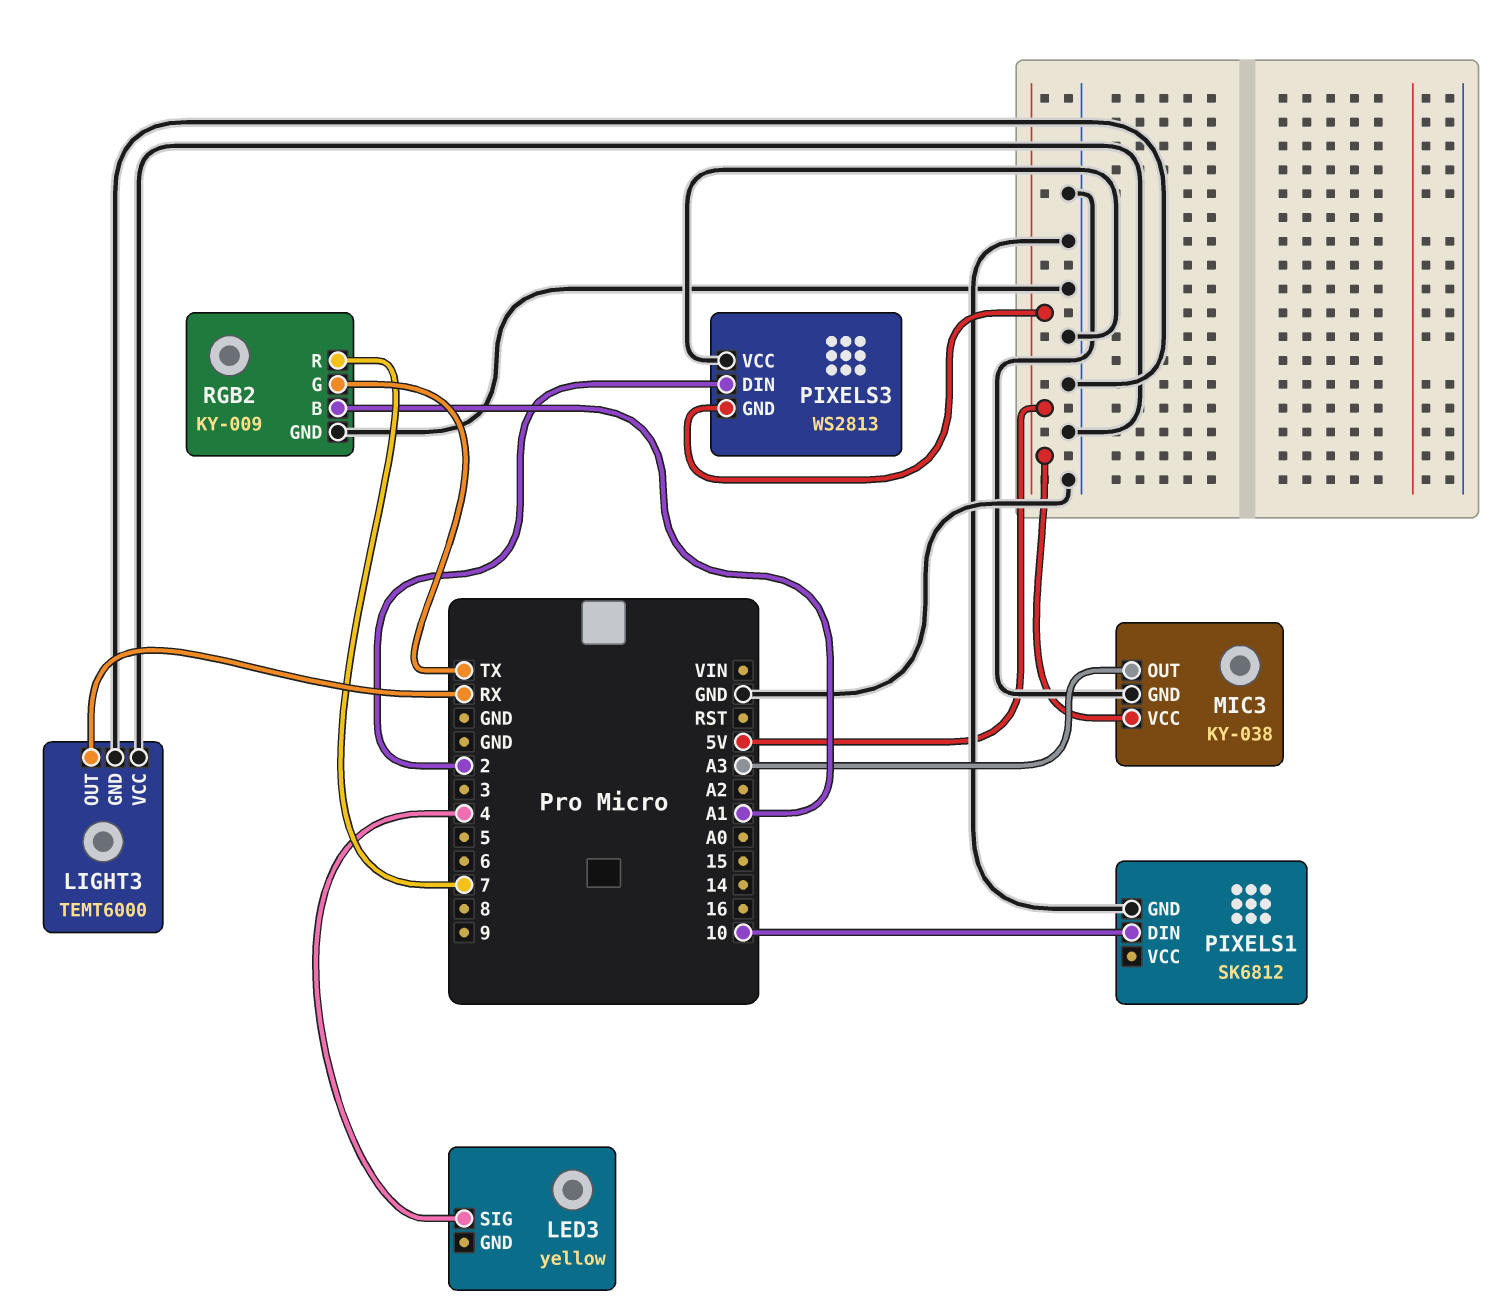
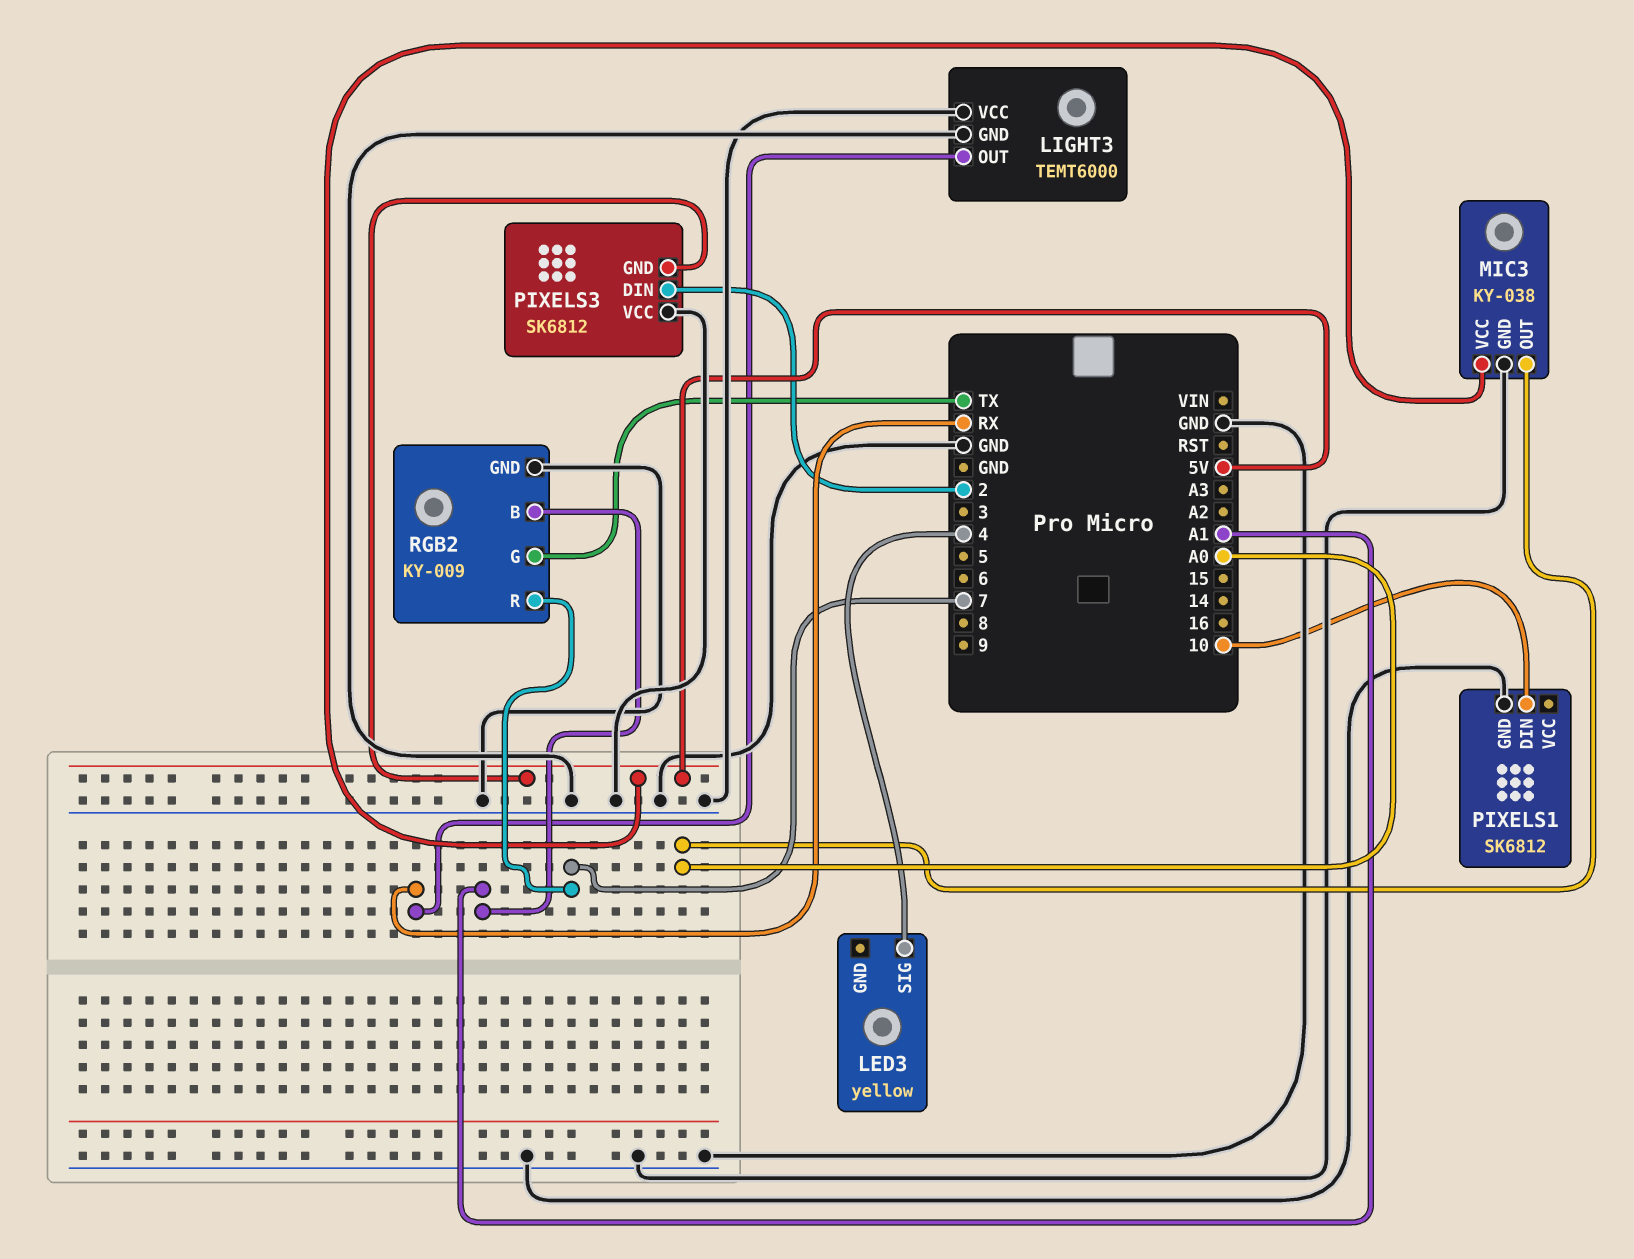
MIC3 pin OUT: A3 -> A0
PIXELS3: WS2813 -> SK6812

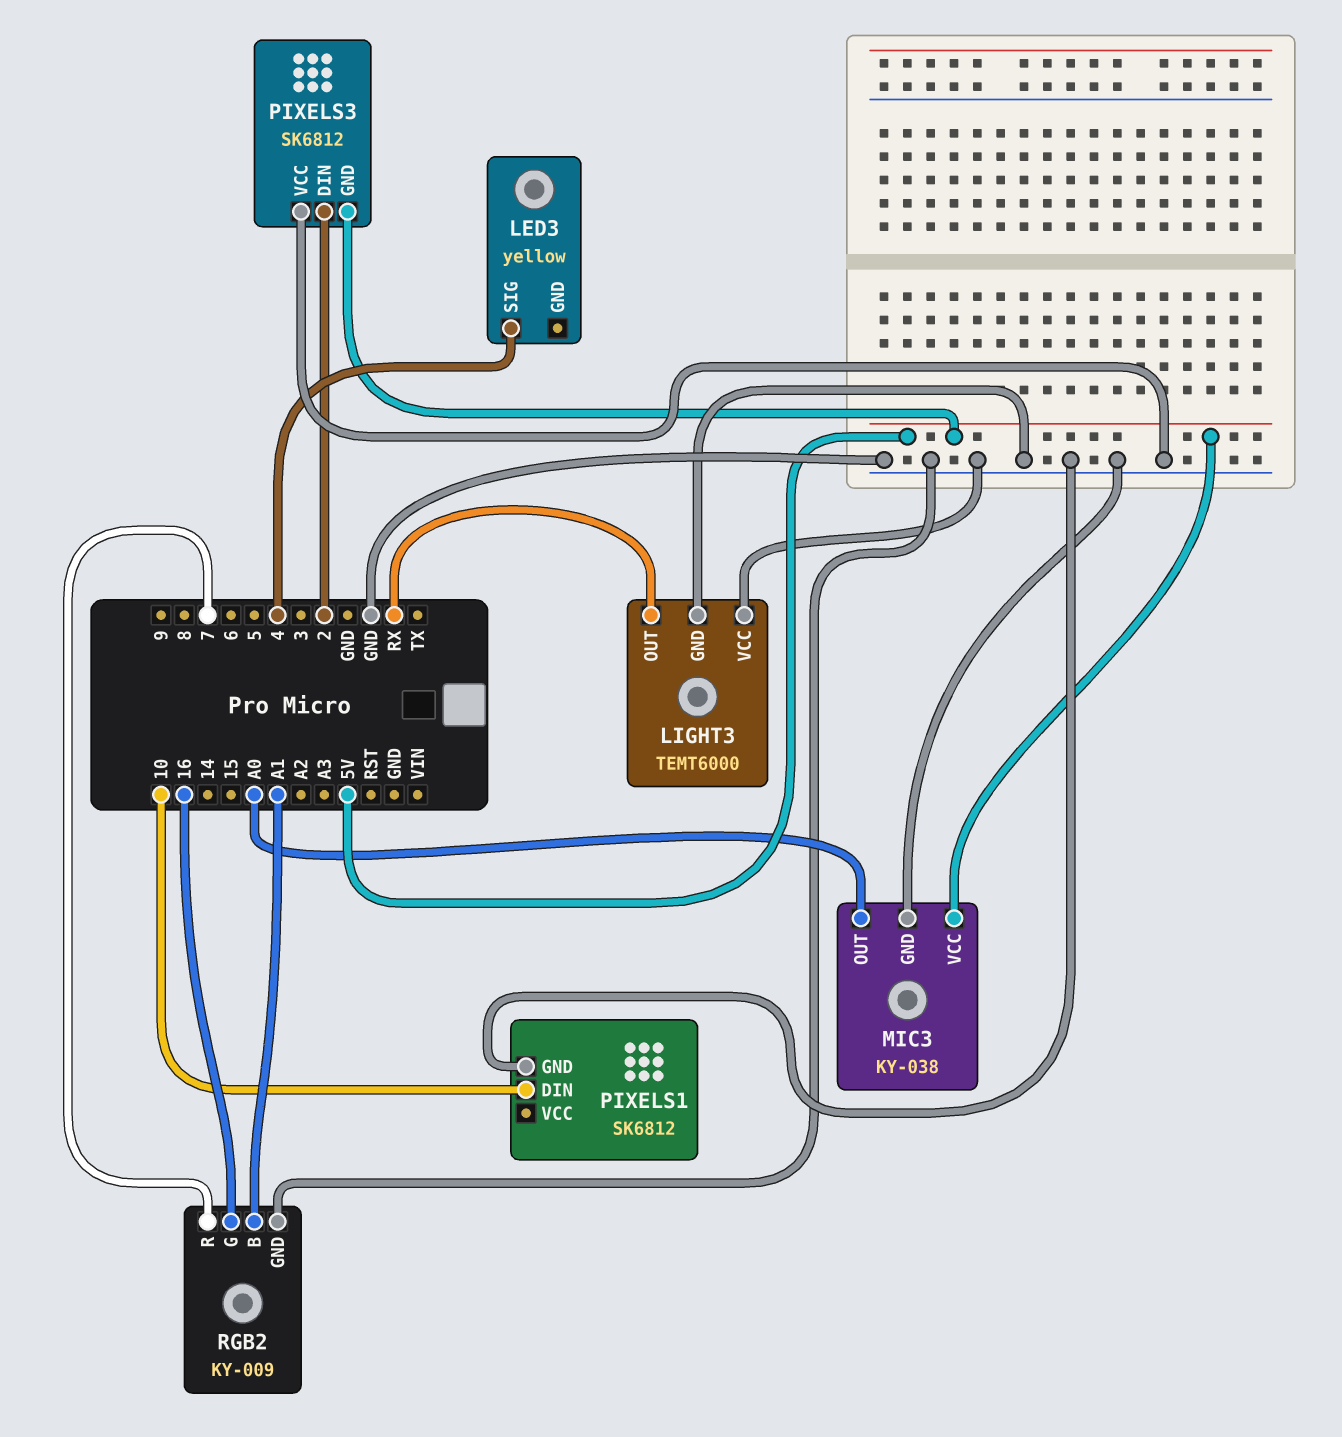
RGB2 pin G: TX -> 16

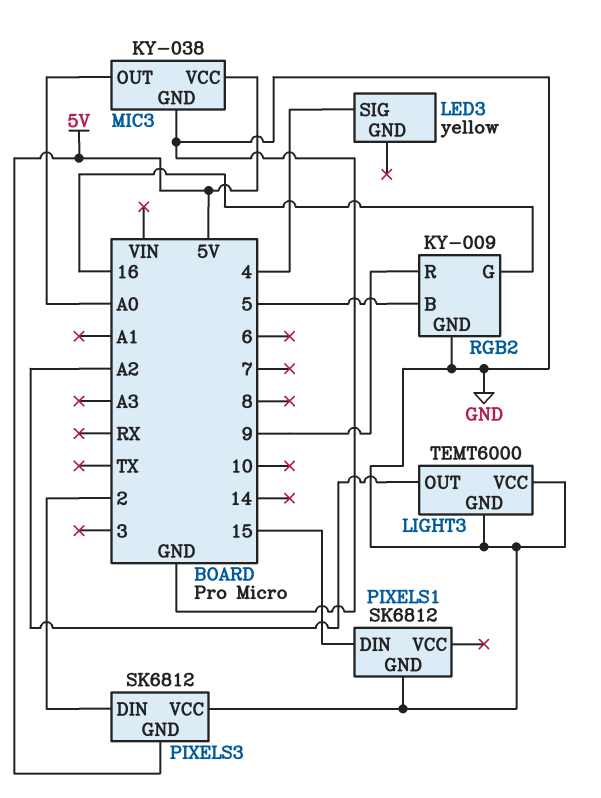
LIGHT3 pin OUT: RX -> A2
PIXELS1 pin DIN: 10 -> 15
RGB2 pin B: A1 -> 5
RGB2 pin R: 7 -> 9

